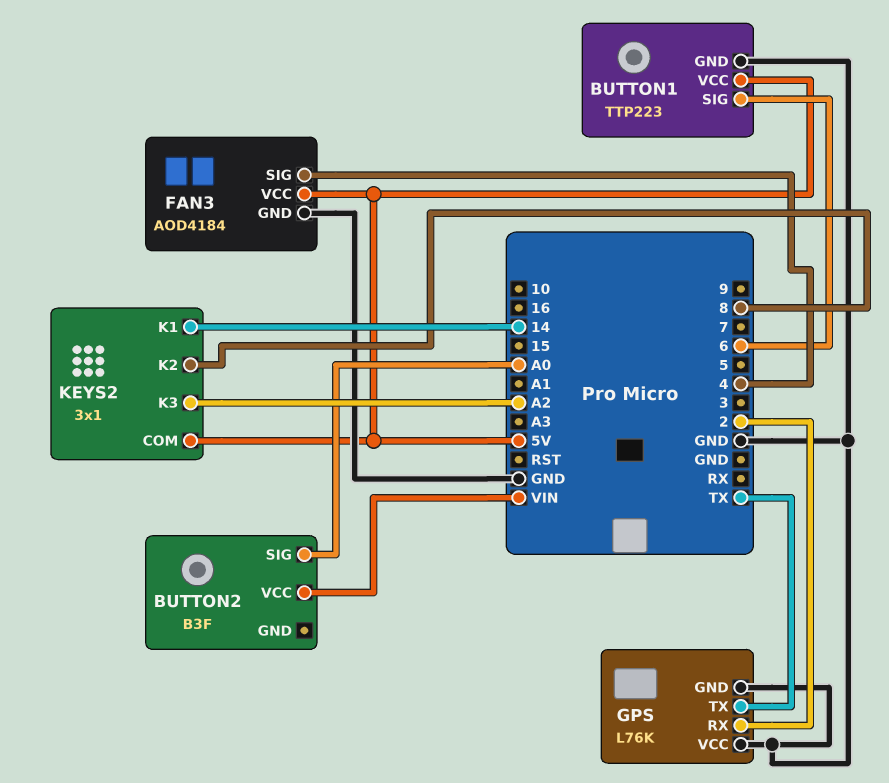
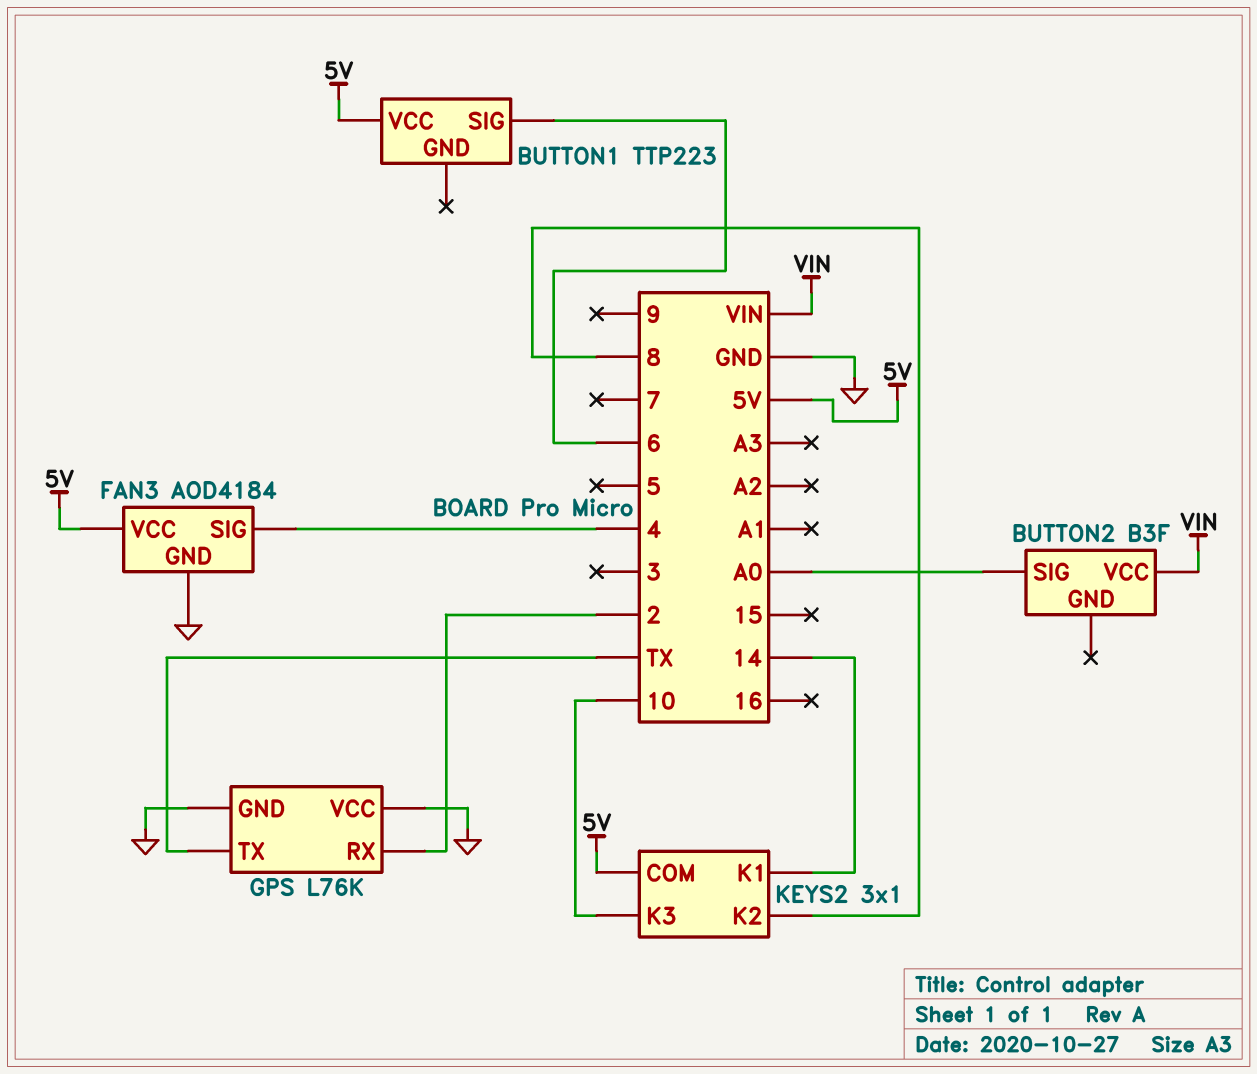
BUTTON1 pin GND: GND -> none
KEYS2 pin K3: A2 -> 10

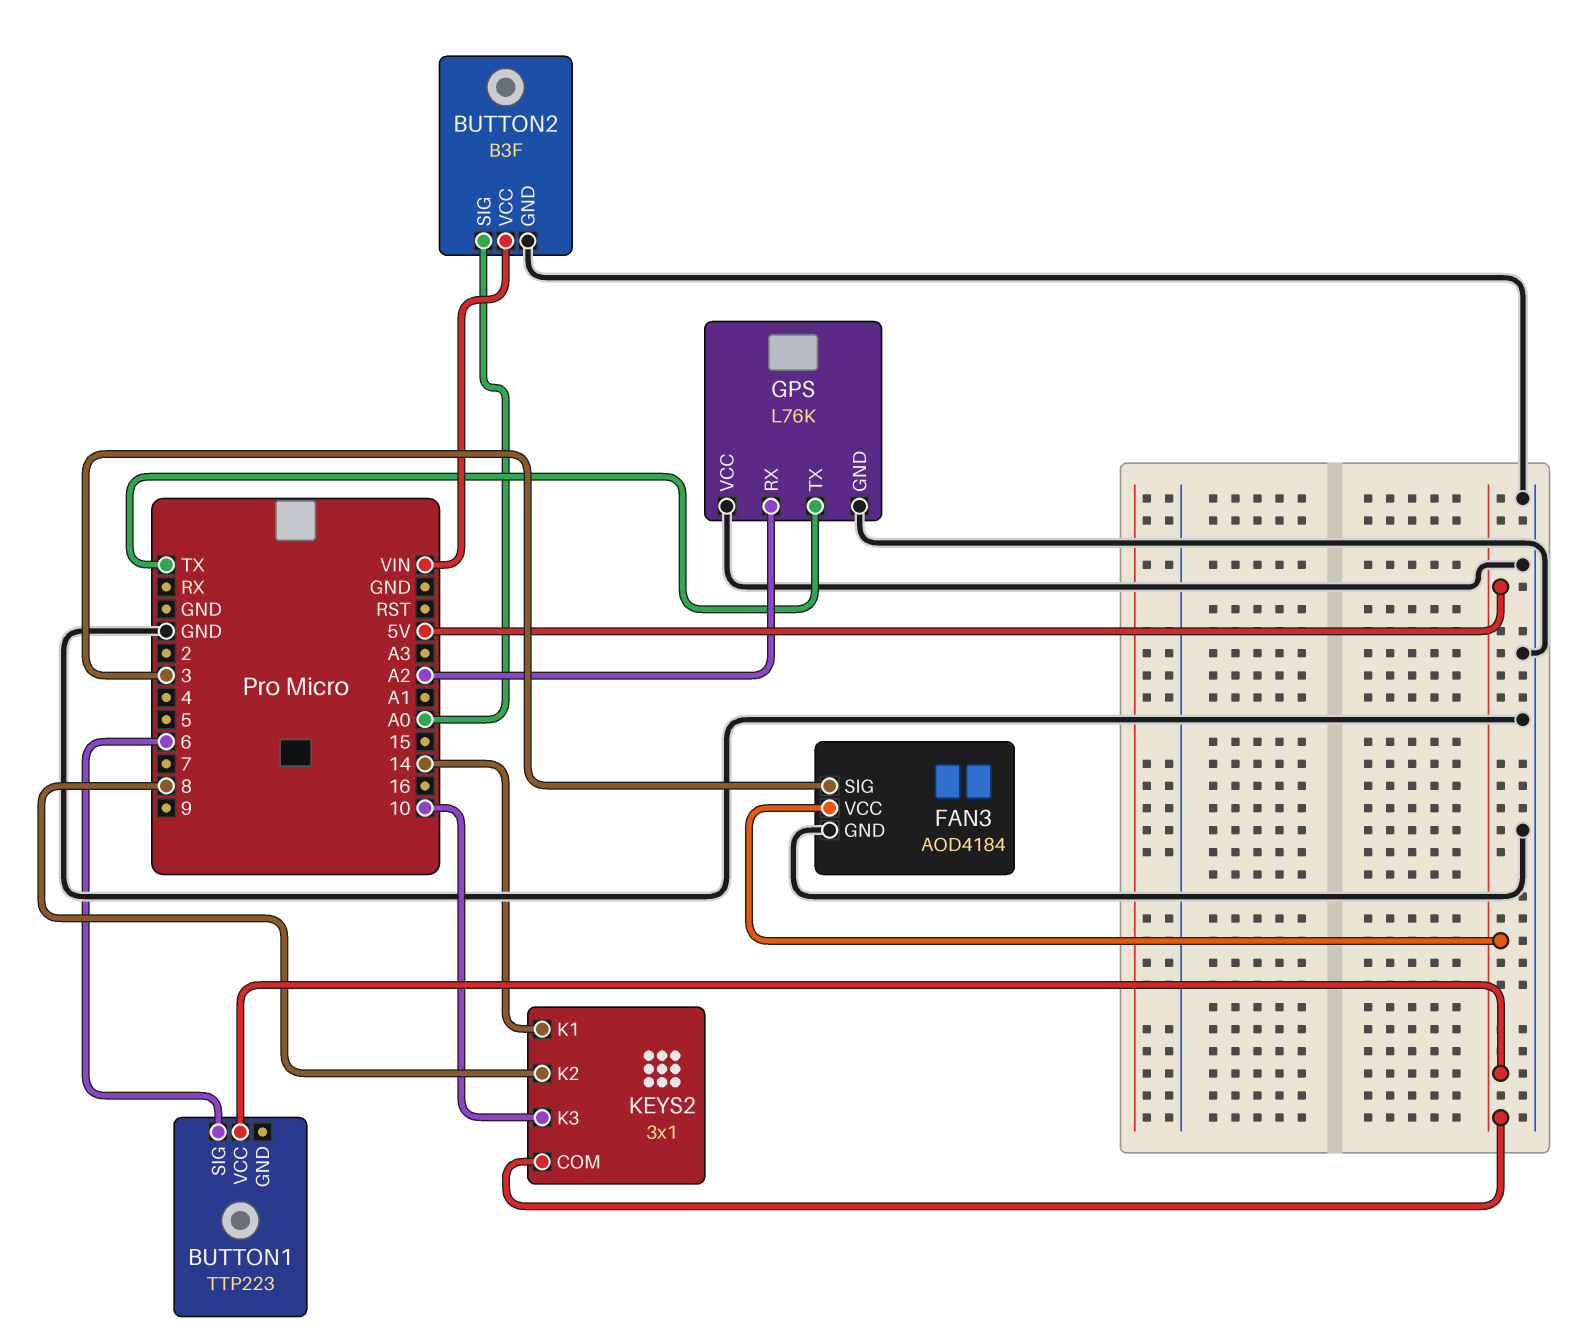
BUTTON2 pin GND: none -> GND
FAN3 pin SIG: 4 -> 3
GPS pin RX: 2 -> A2

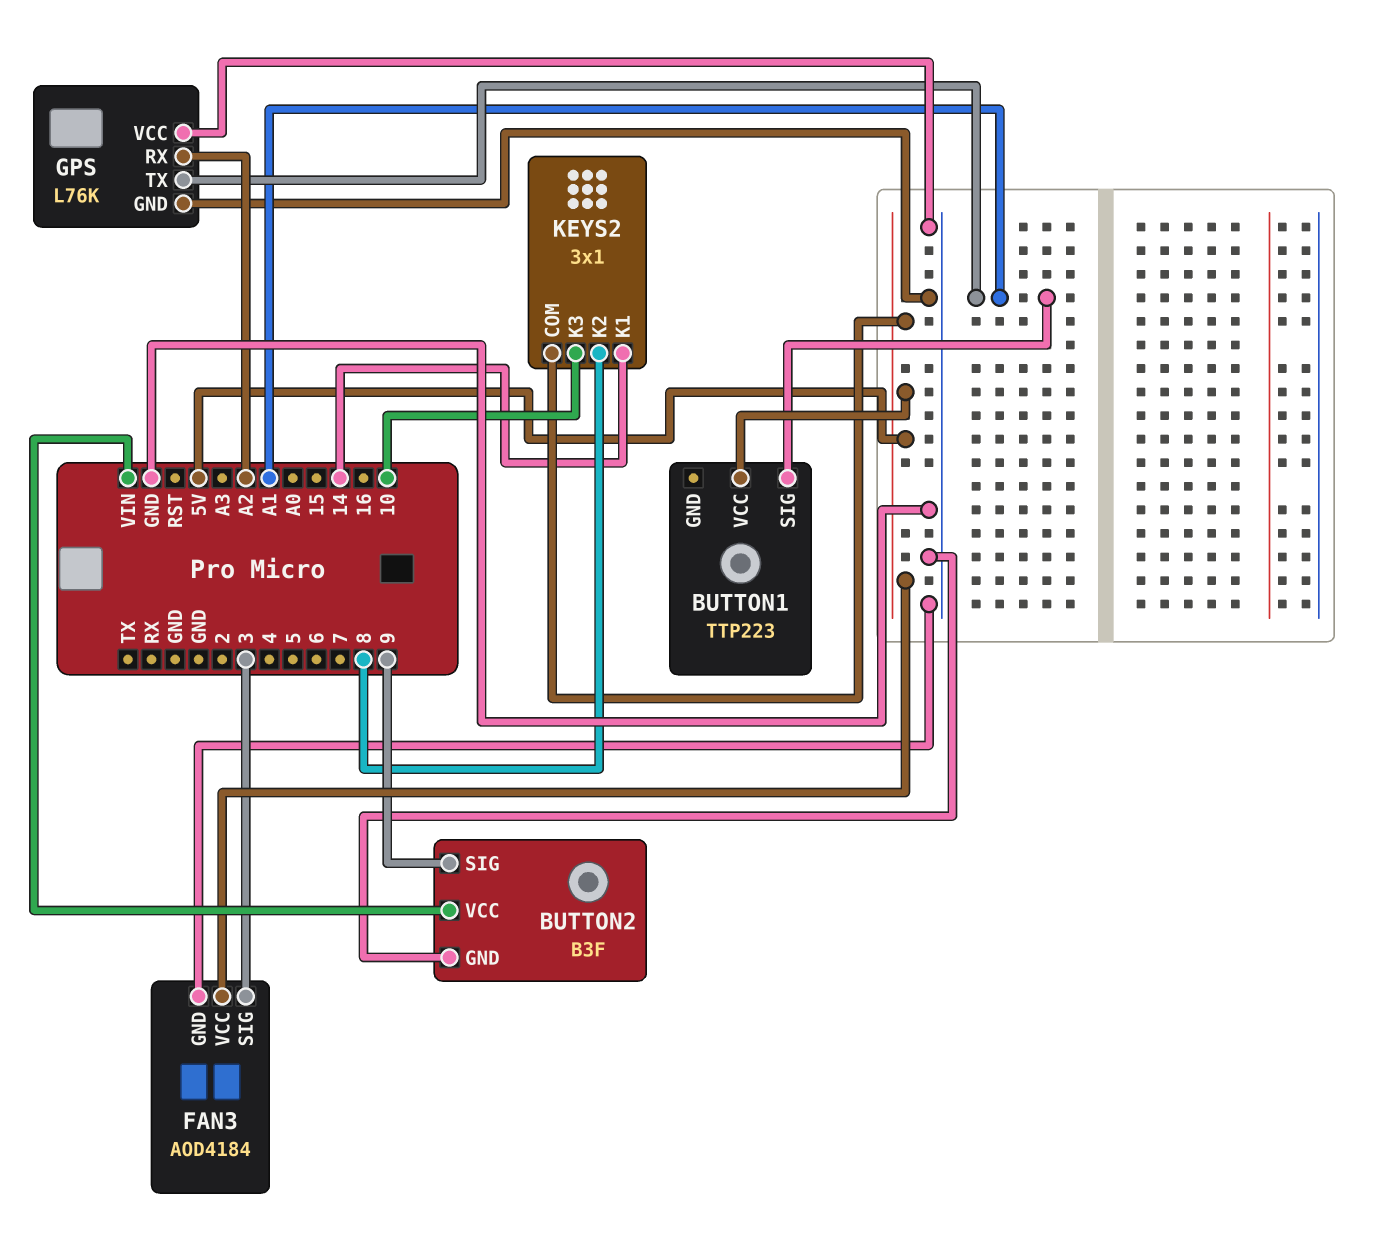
BUTTON1 pin SIG: 6 -> A1
BUTTON2 pin SIG: A0 -> 9
GPS pin TX: TX -> A1

